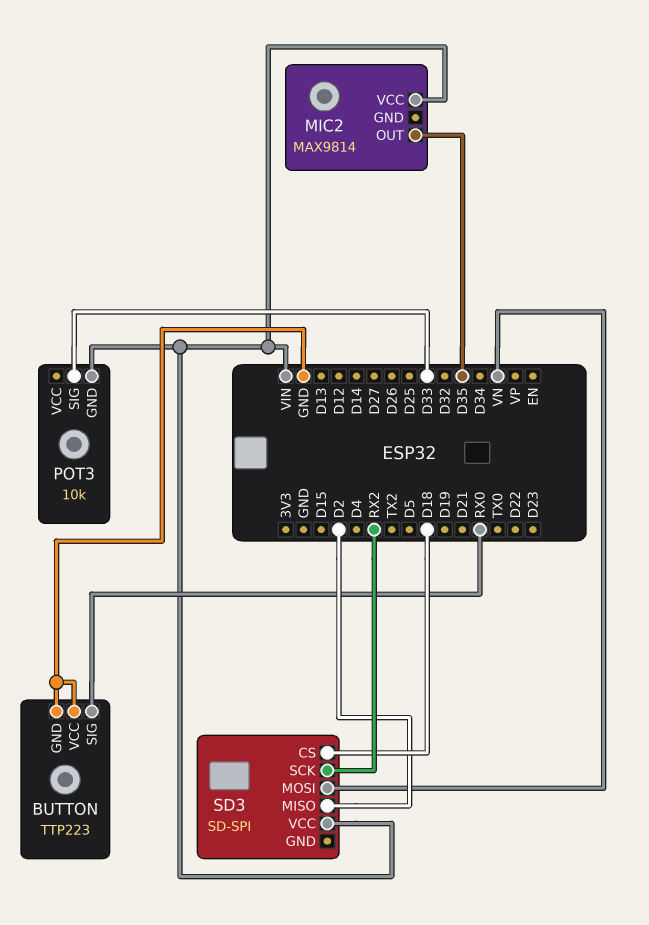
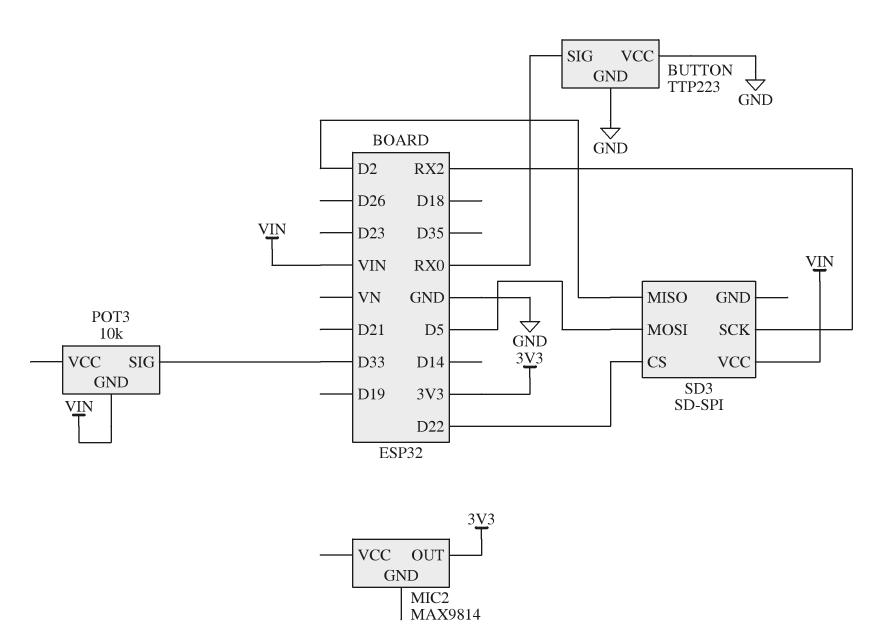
MIC2 pin OUT: D35 -> 3V3
MIC2 pin VCC: VIN -> none
SD3 pin CS: D18 -> D22
SD3 pin MOSI: VN -> D5

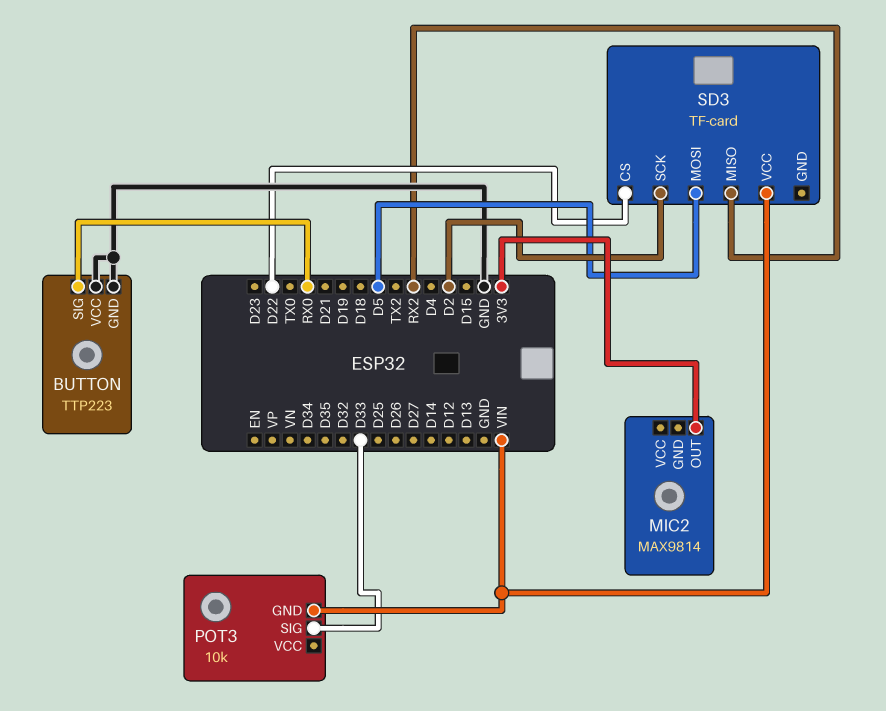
SD3: SD-SPI -> TF-card
SD3 pin MISO: D2 -> RX2
SD3 pin SCK: RX2 -> D2

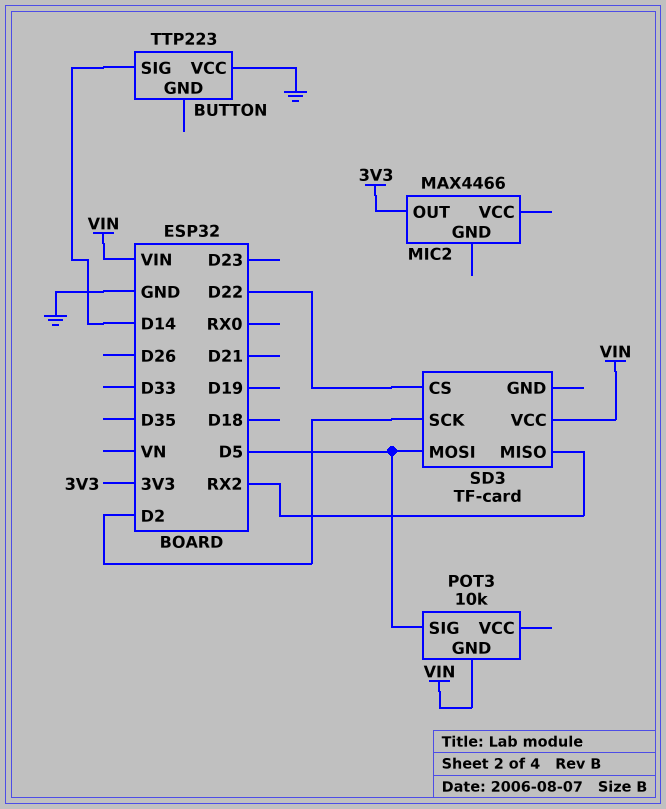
BUTTON pin GND: GND -> none
BUTTON pin SIG: RX0 -> D14
MIC2: MAX9814 -> MAX4466
POT3 pin SIG: D33 -> D5

